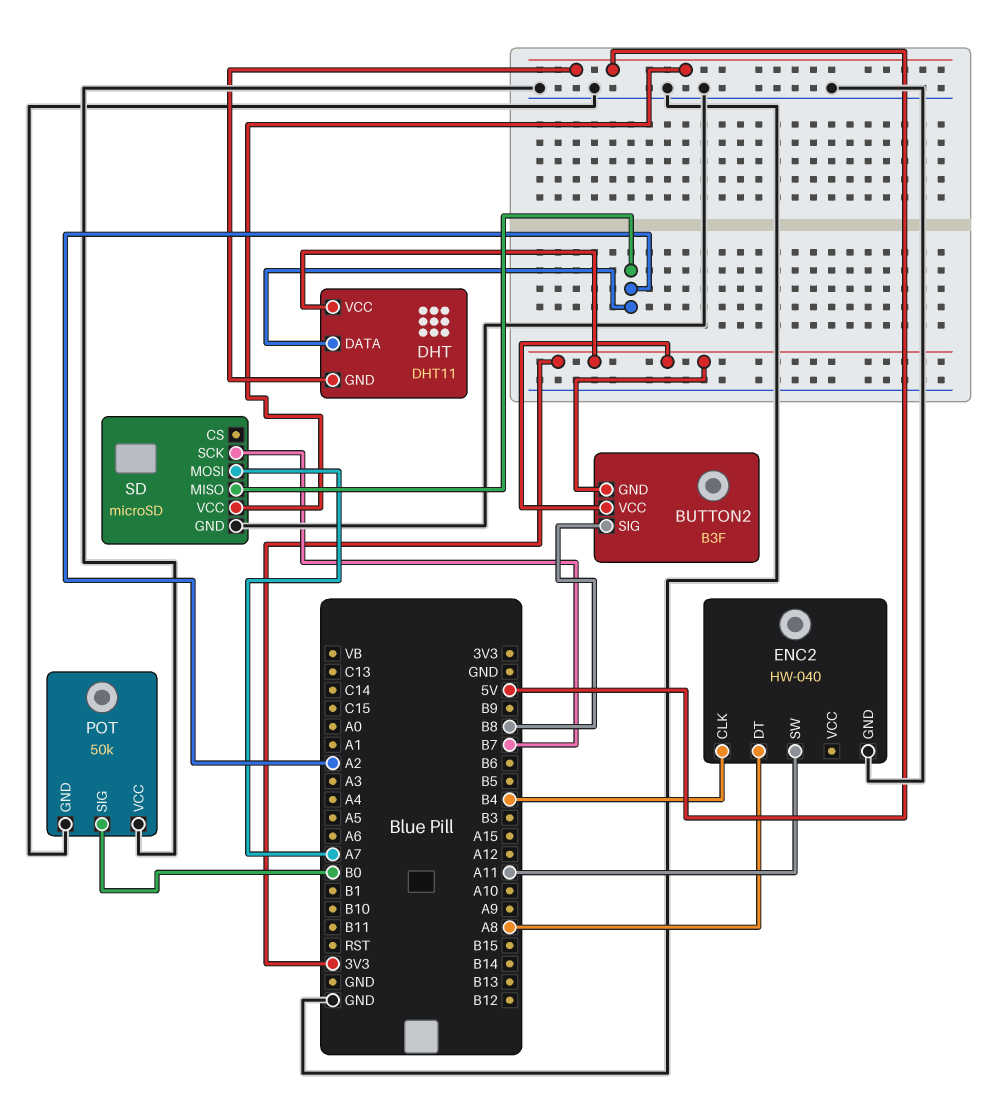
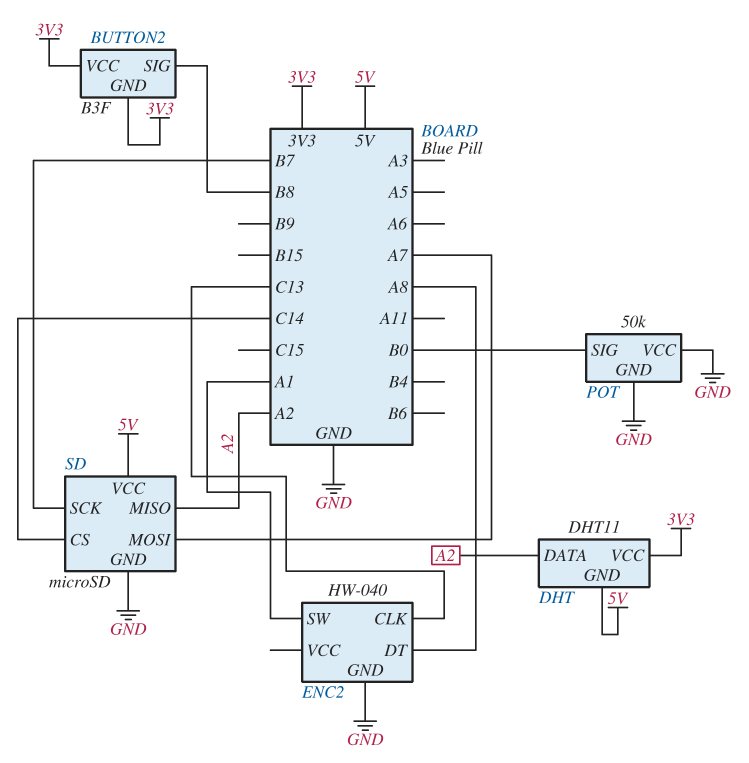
ENC2 pin CLK: B4 -> C13
ENC2 pin SW: A11 -> A1
SD pin CS: none -> C14

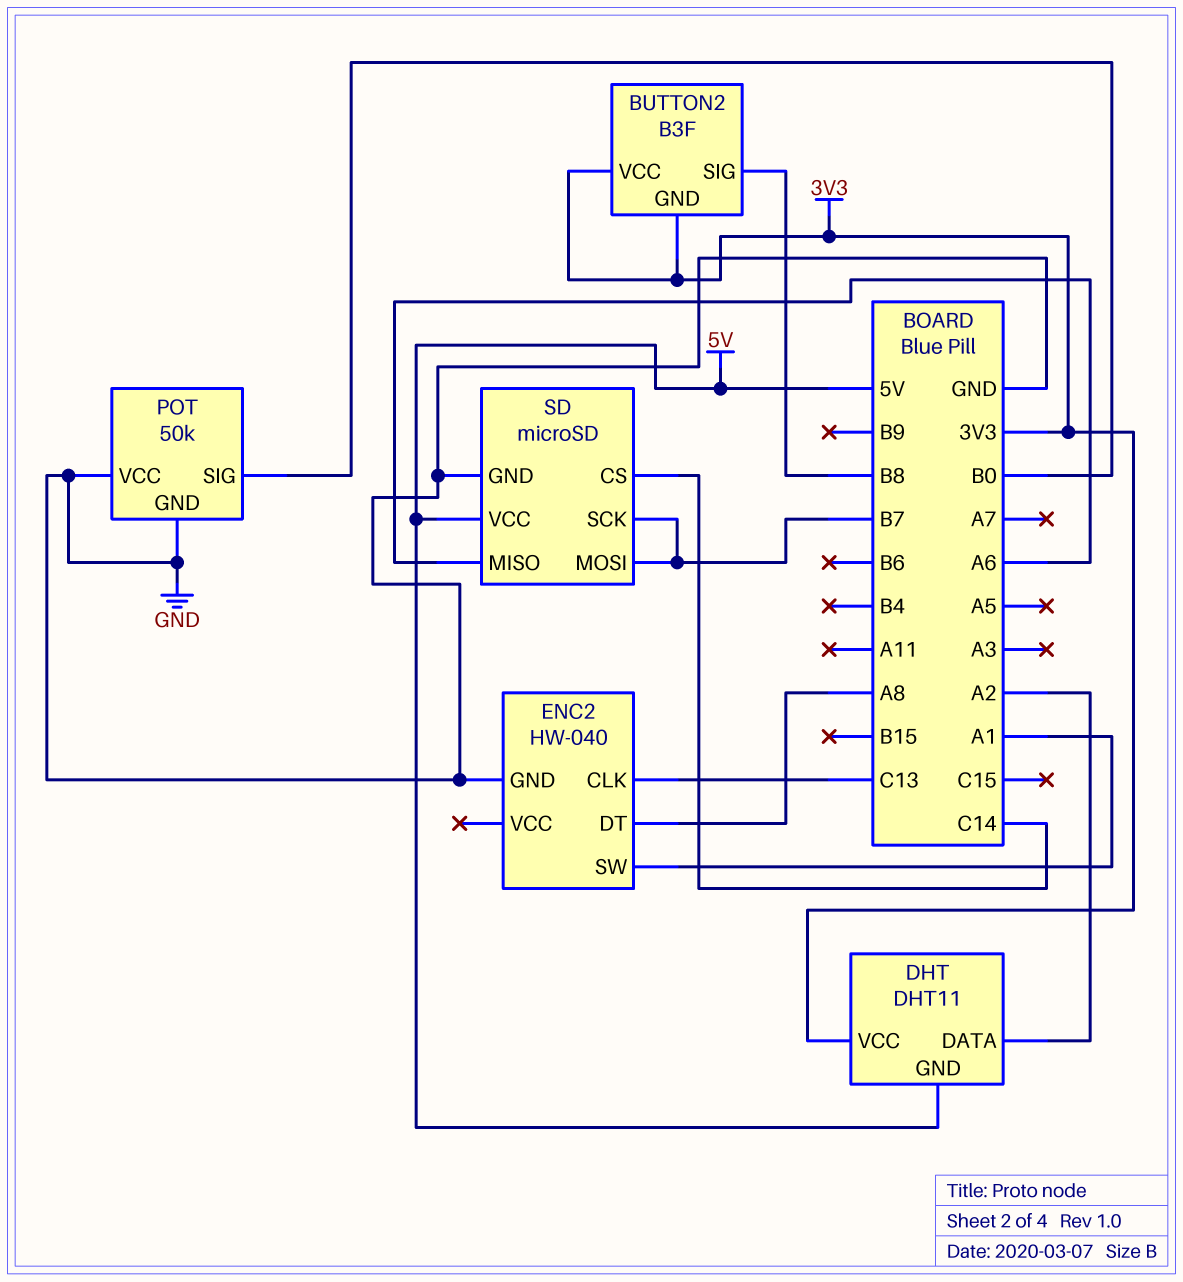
SD pin MISO: A2 -> A6
SD pin MOSI: A7 -> B7

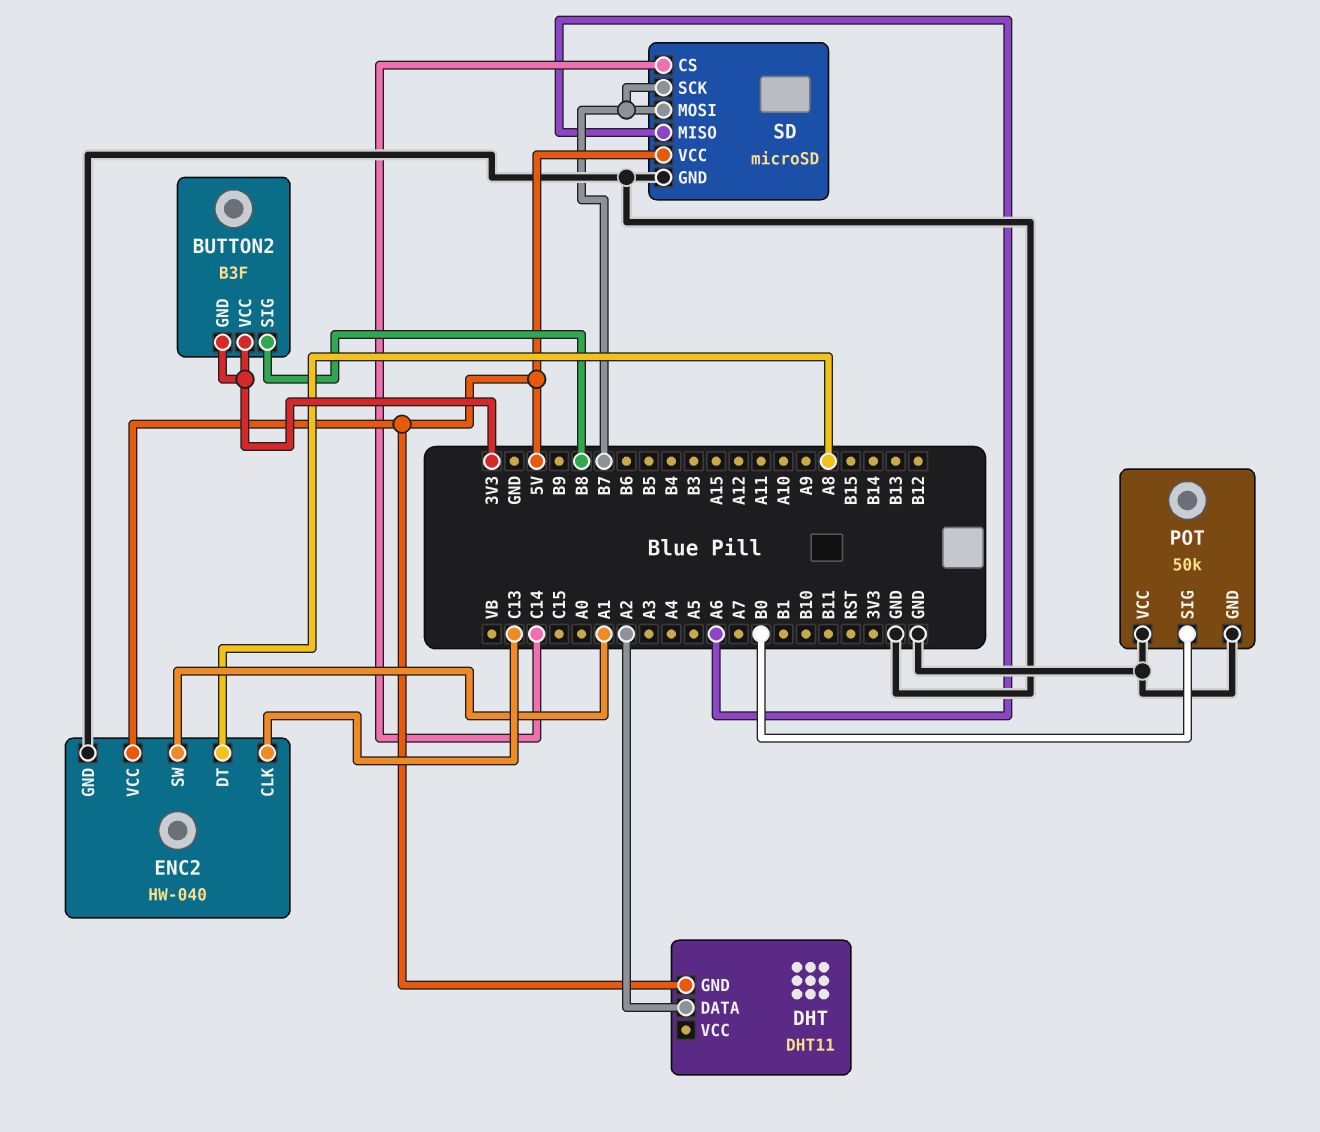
DHT pin VCC: 3V3 -> none
ENC2 pin VCC: none -> 5V

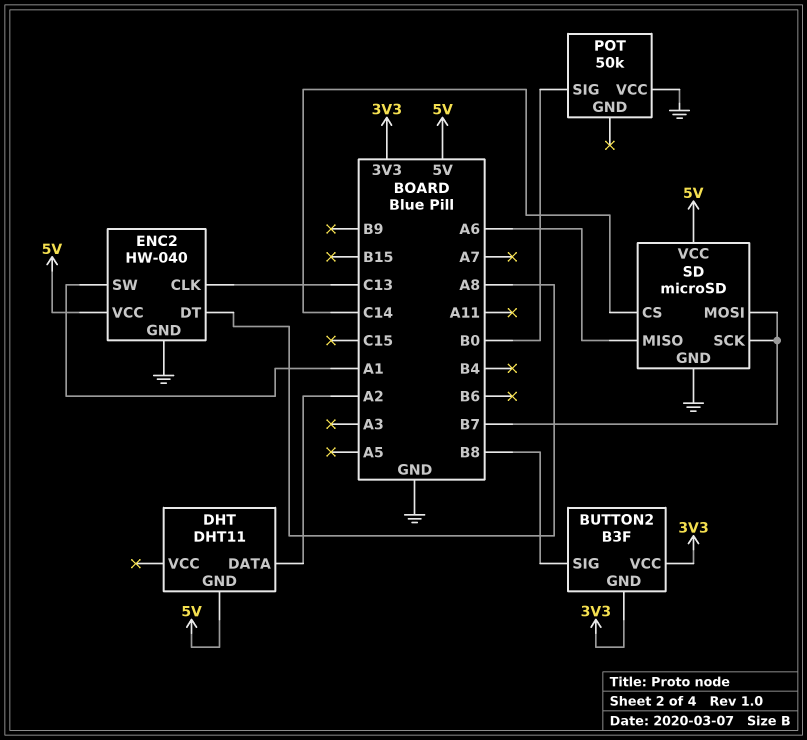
POT pin GND: GND -> none

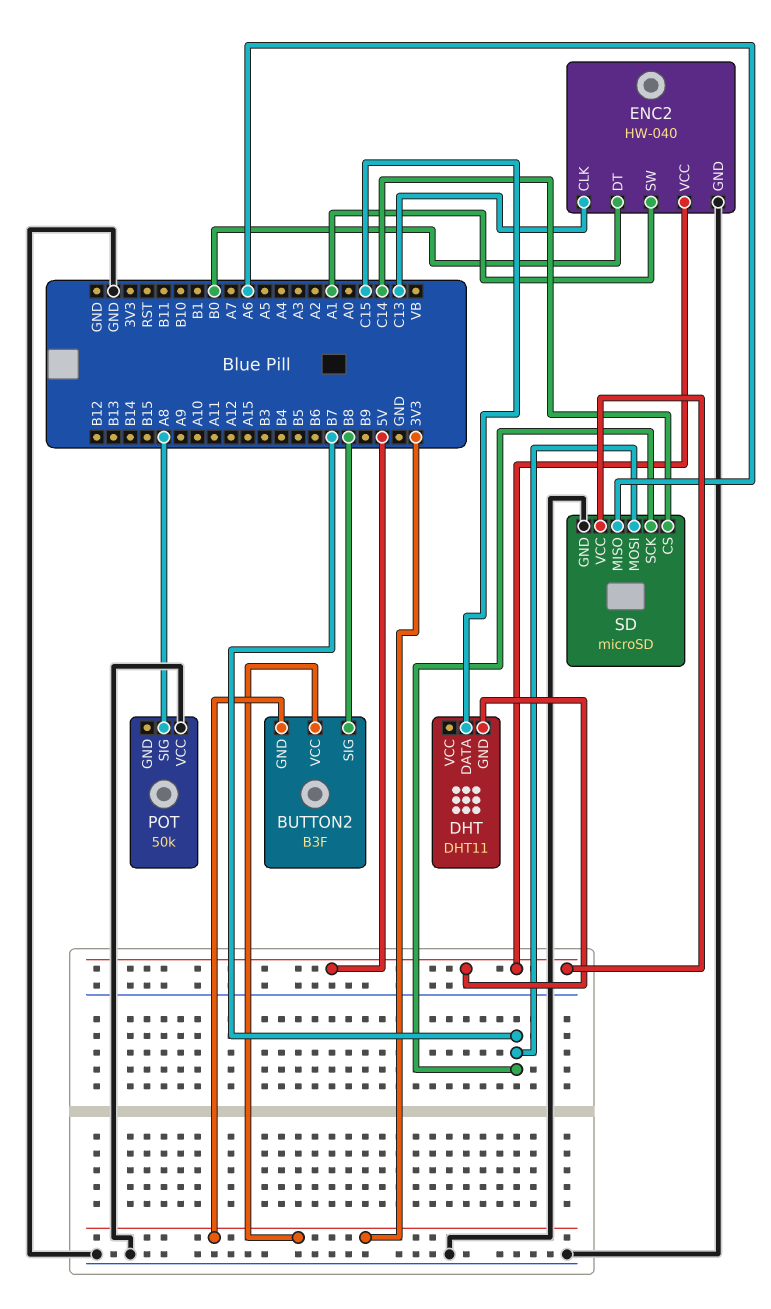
DHT pin DATA: A2 -> C15
ENC2 pin DT: A8 -> B0
POT pin SIG: B0 -> A8

